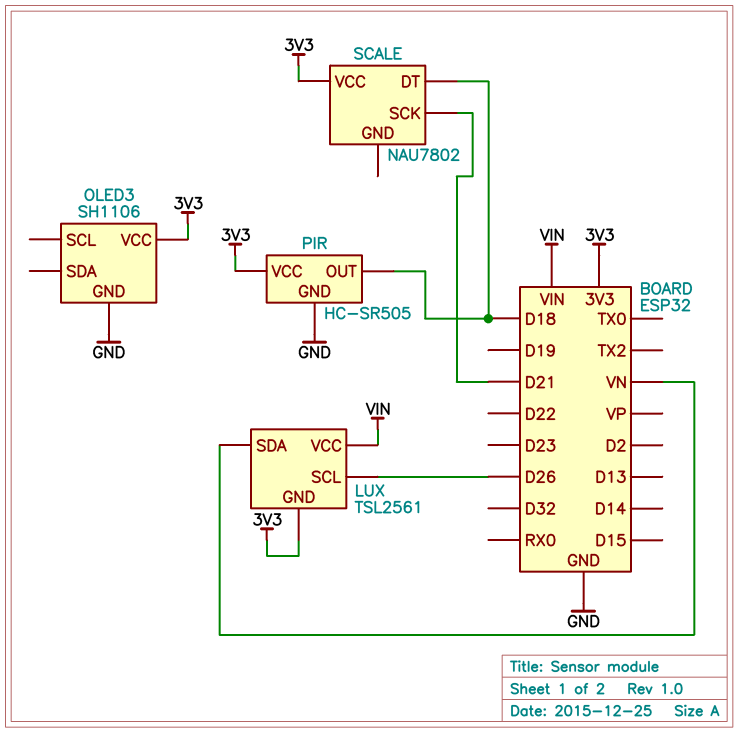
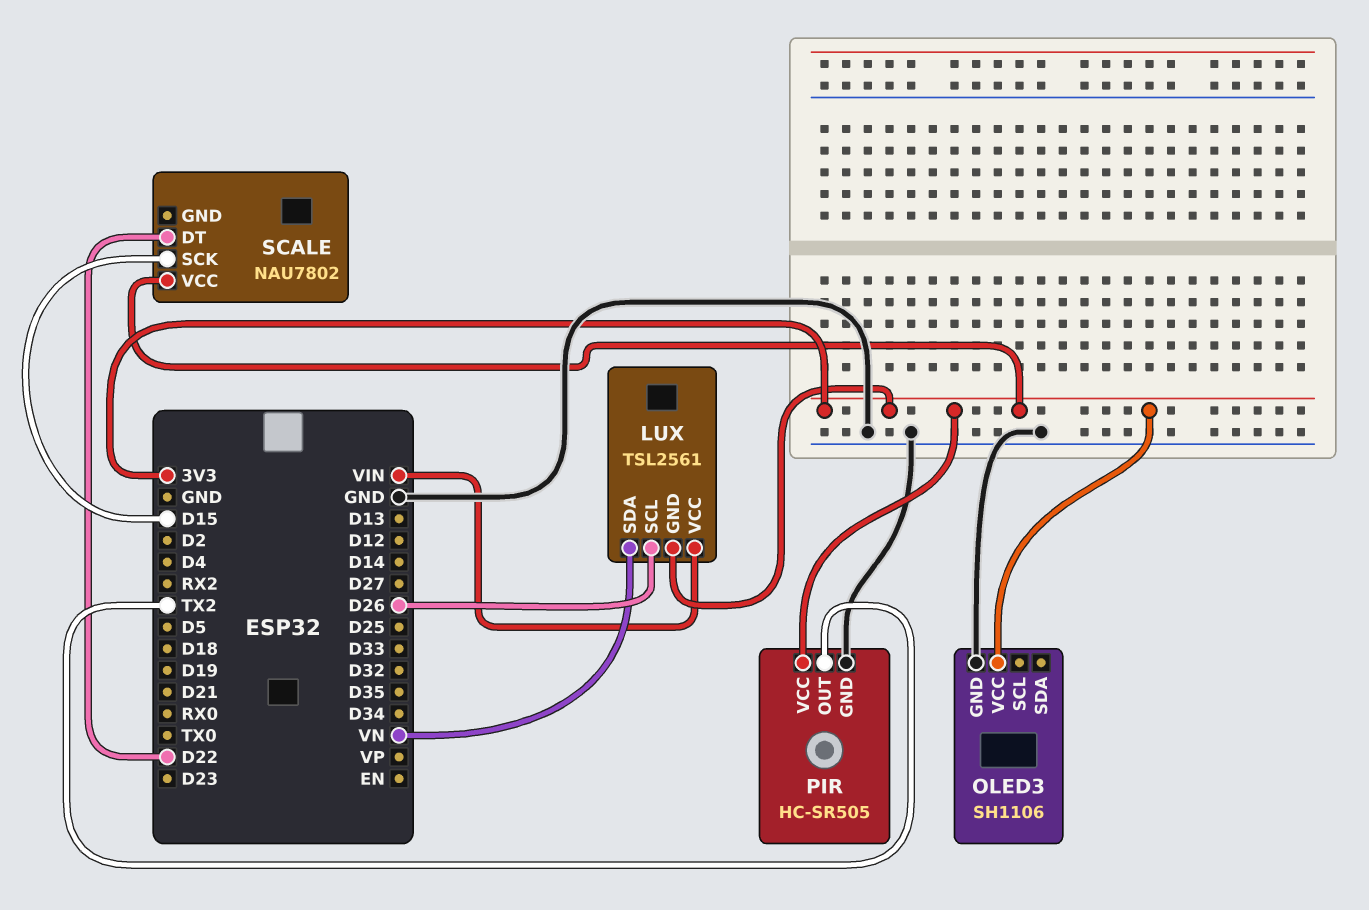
PIR pin OUT: D18 -> TX2
SCALE pin DT: D18 -> D22
SCALE pin SCK: D21 -> D15

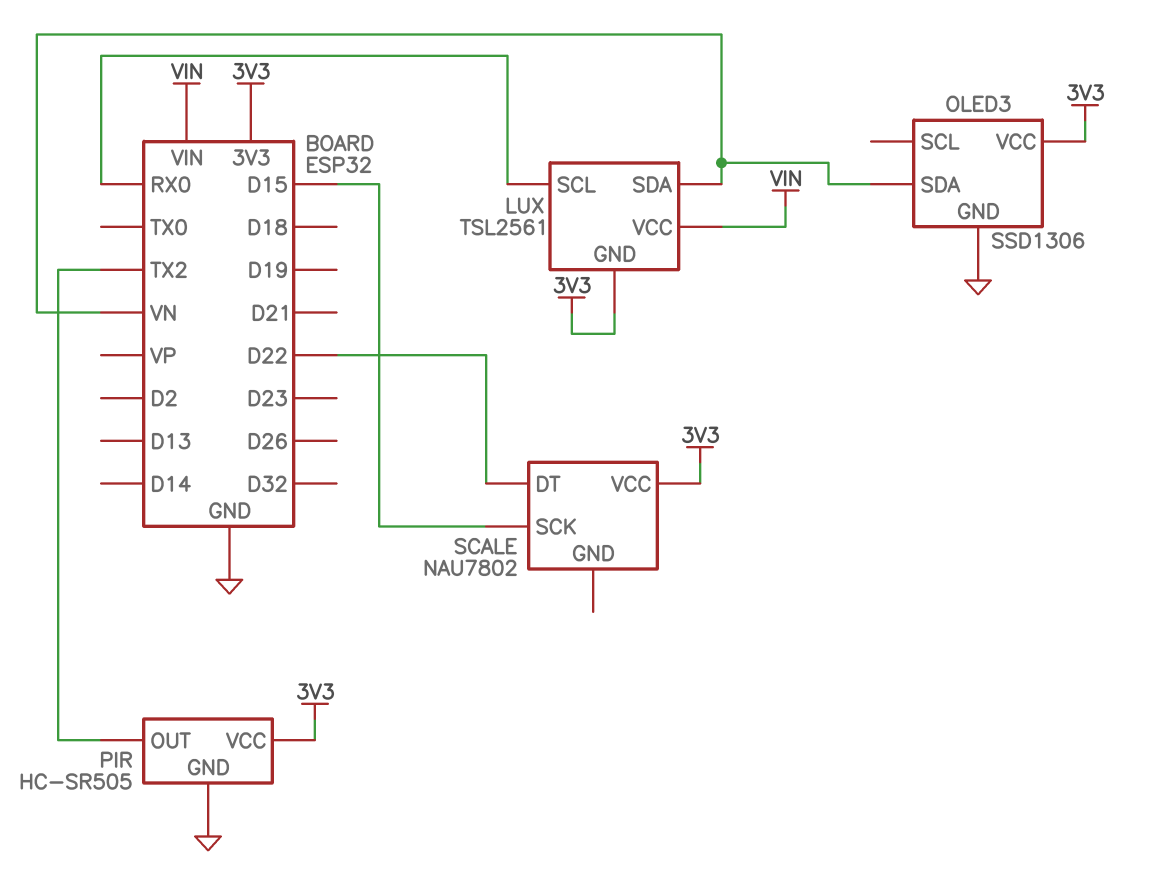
LUX pin SCL: D26 -> RX0
OLED3: SH1106 -> SSD1306
OLED3 pin SDA: none -> VN

